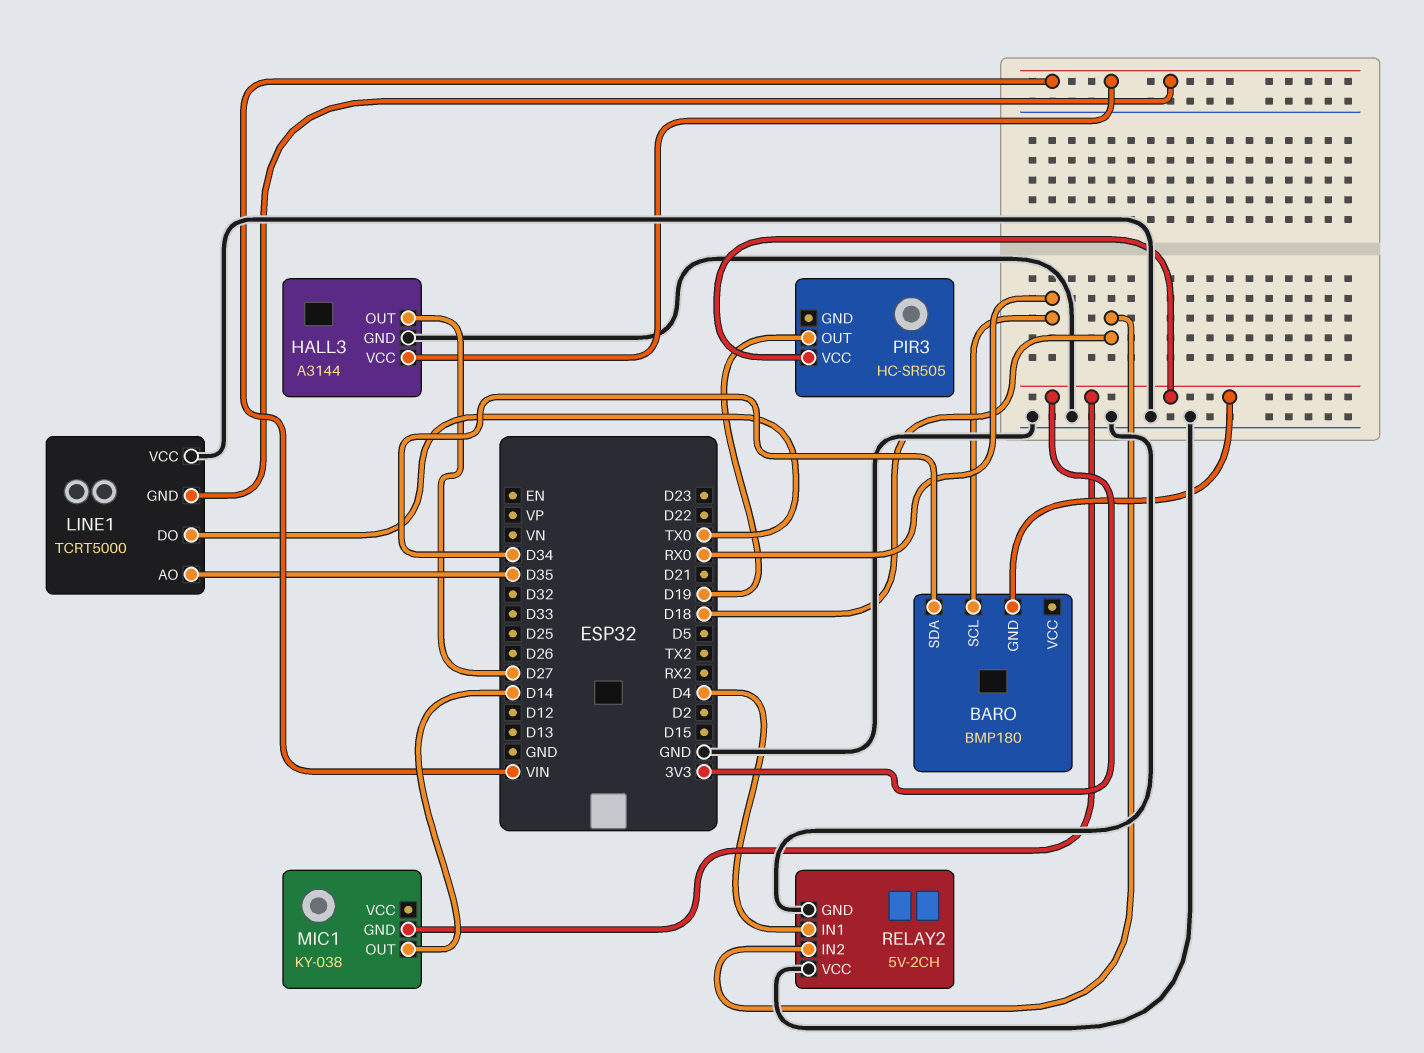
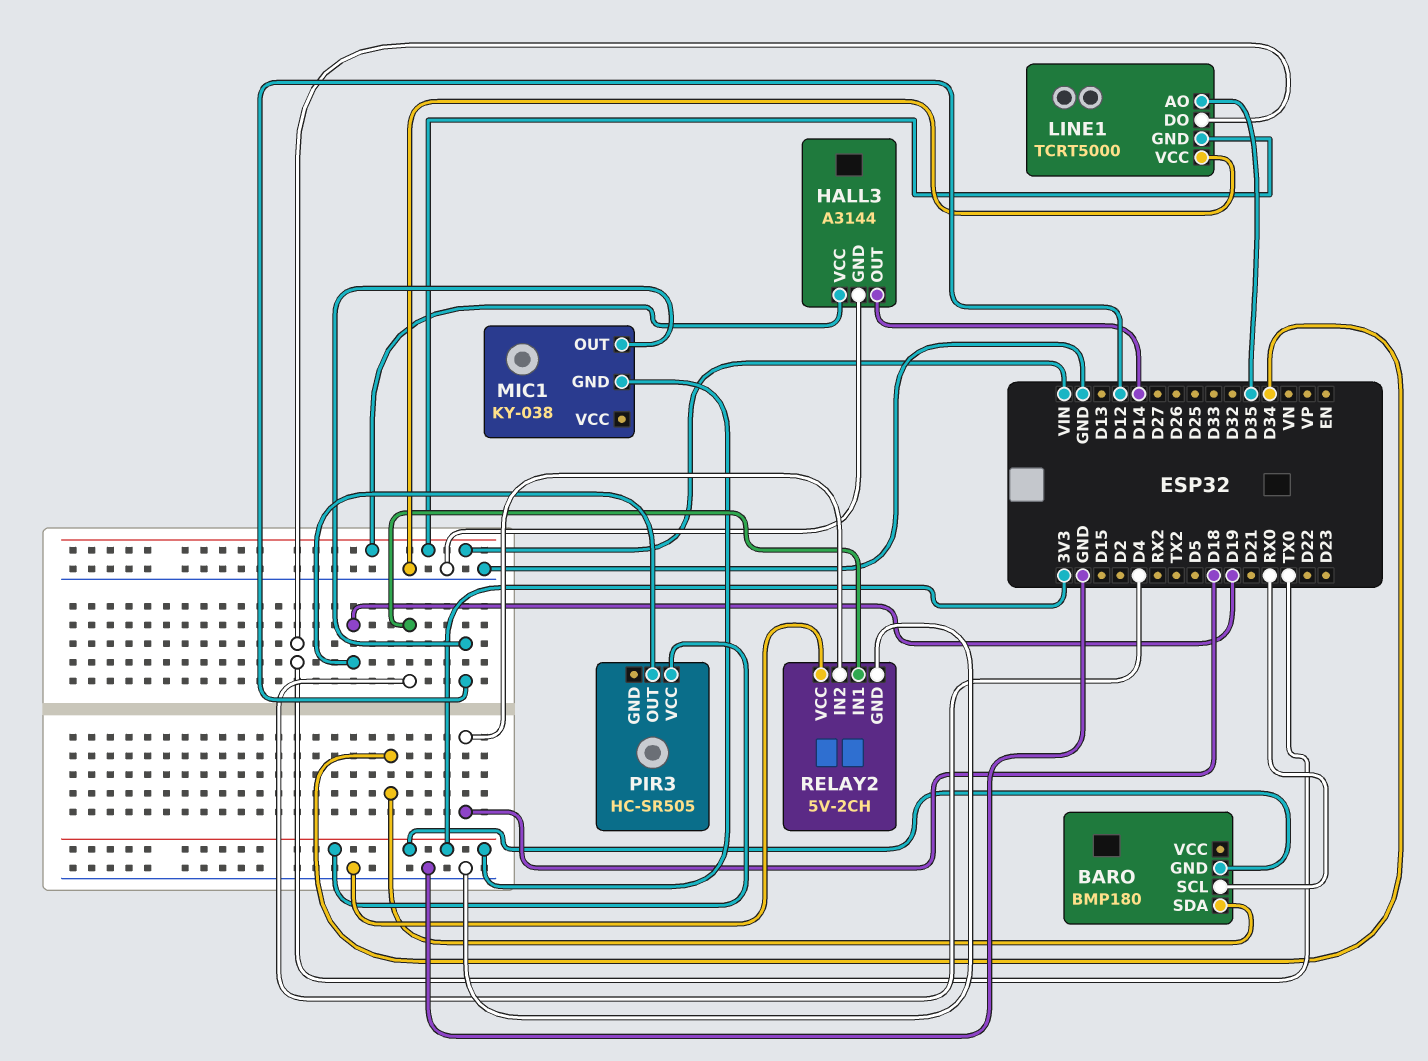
HALL3 pin OUT: D27 -> D14
MIC1 pin OUT: D14 -> D12

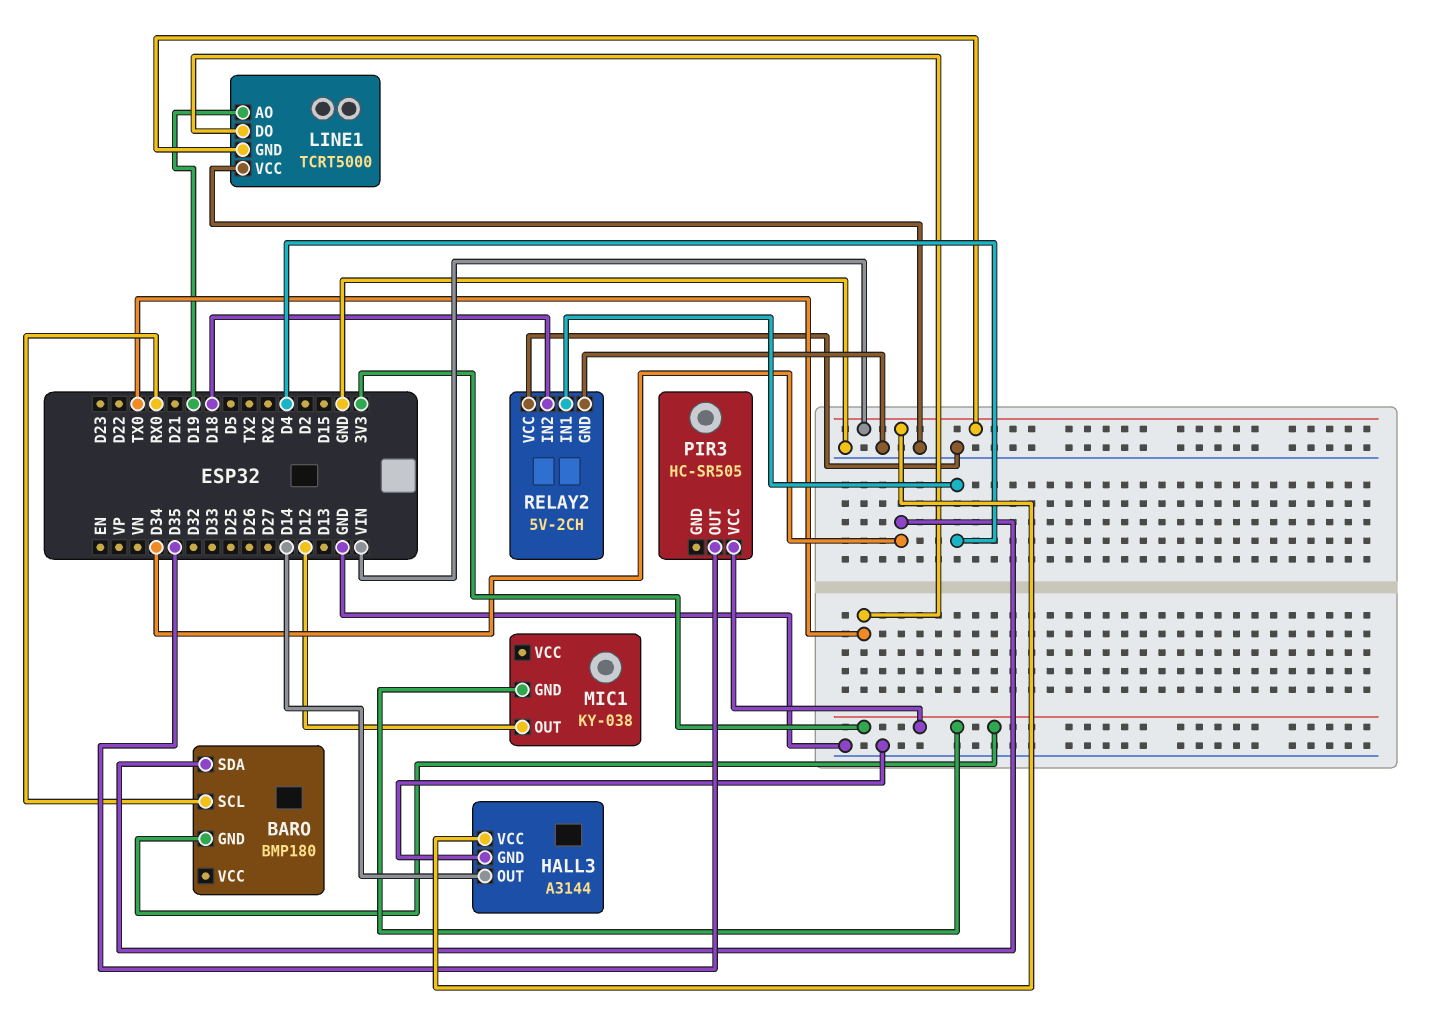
LINE1 pin AO: D35 -> D19
PIR3 pin OUT: D19 -> D35

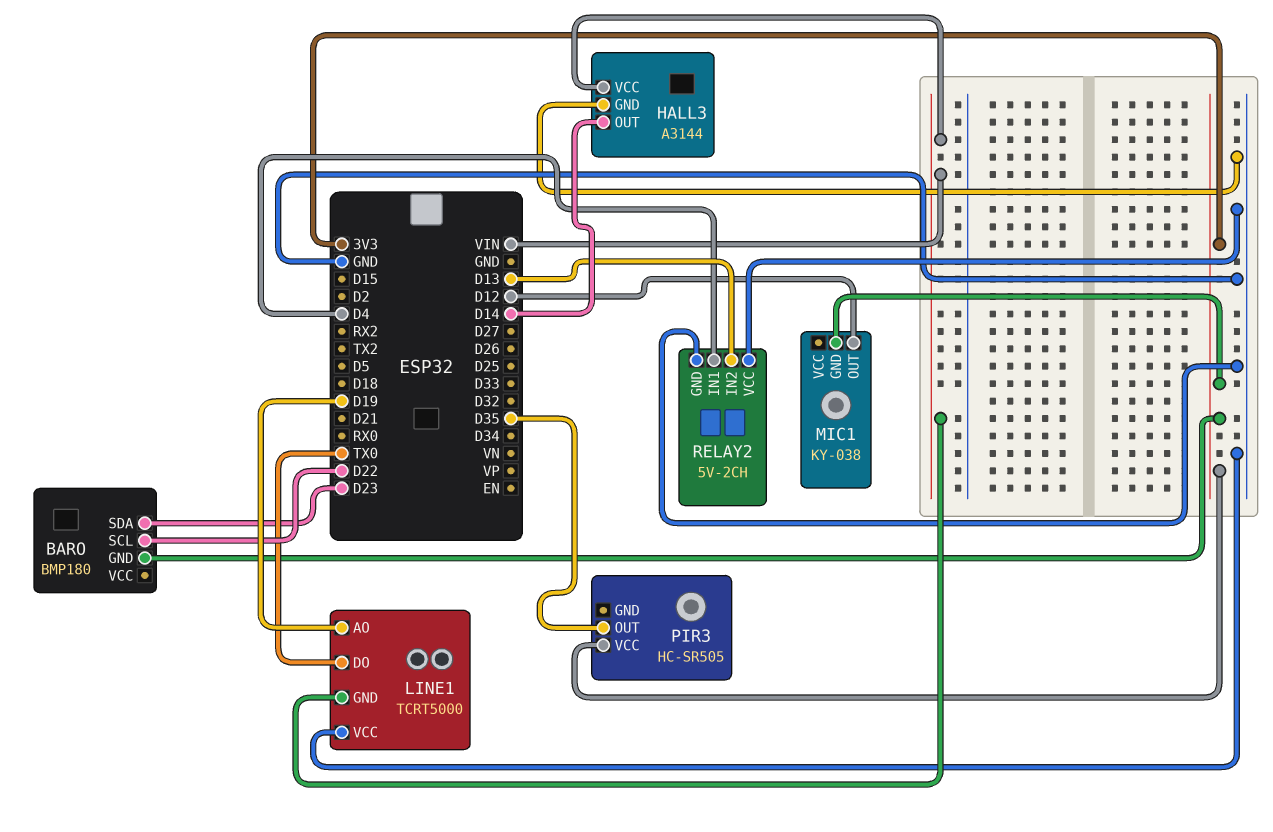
BARO pin SCL: RX0 -> D22
BARO pin SDA: D34 -> D23
RELAY2 pin IN2: D18 -> D13

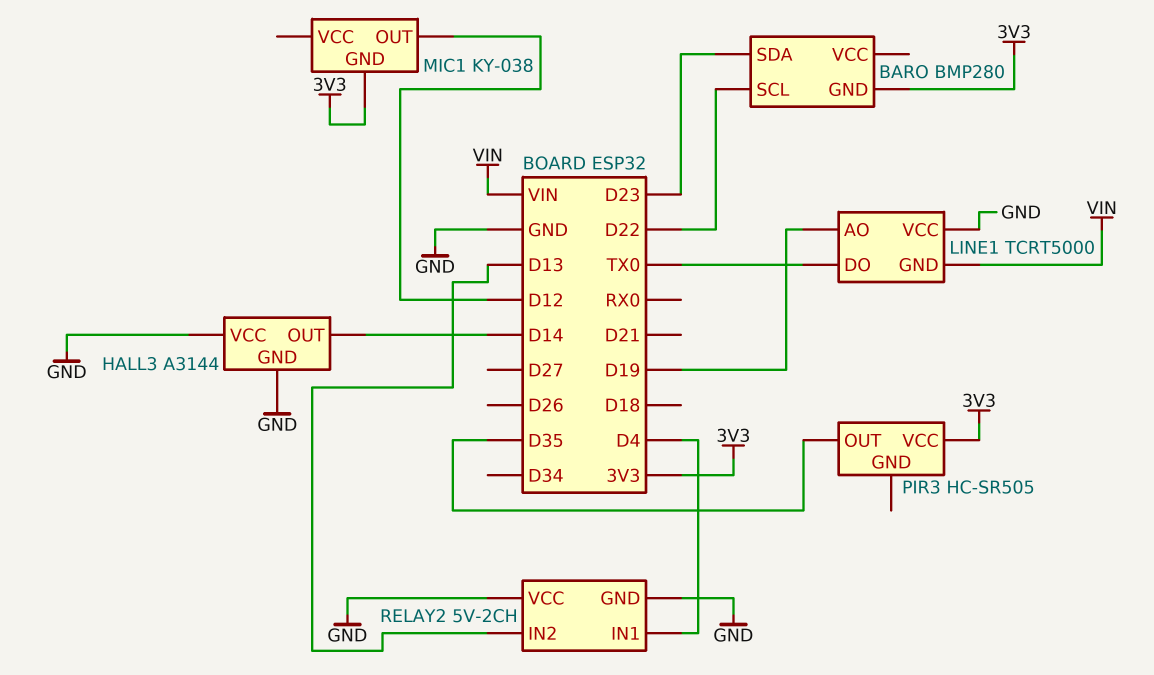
BARO: BMP180 -> BMP280
HALL3 pin VCC: VIN -> GND

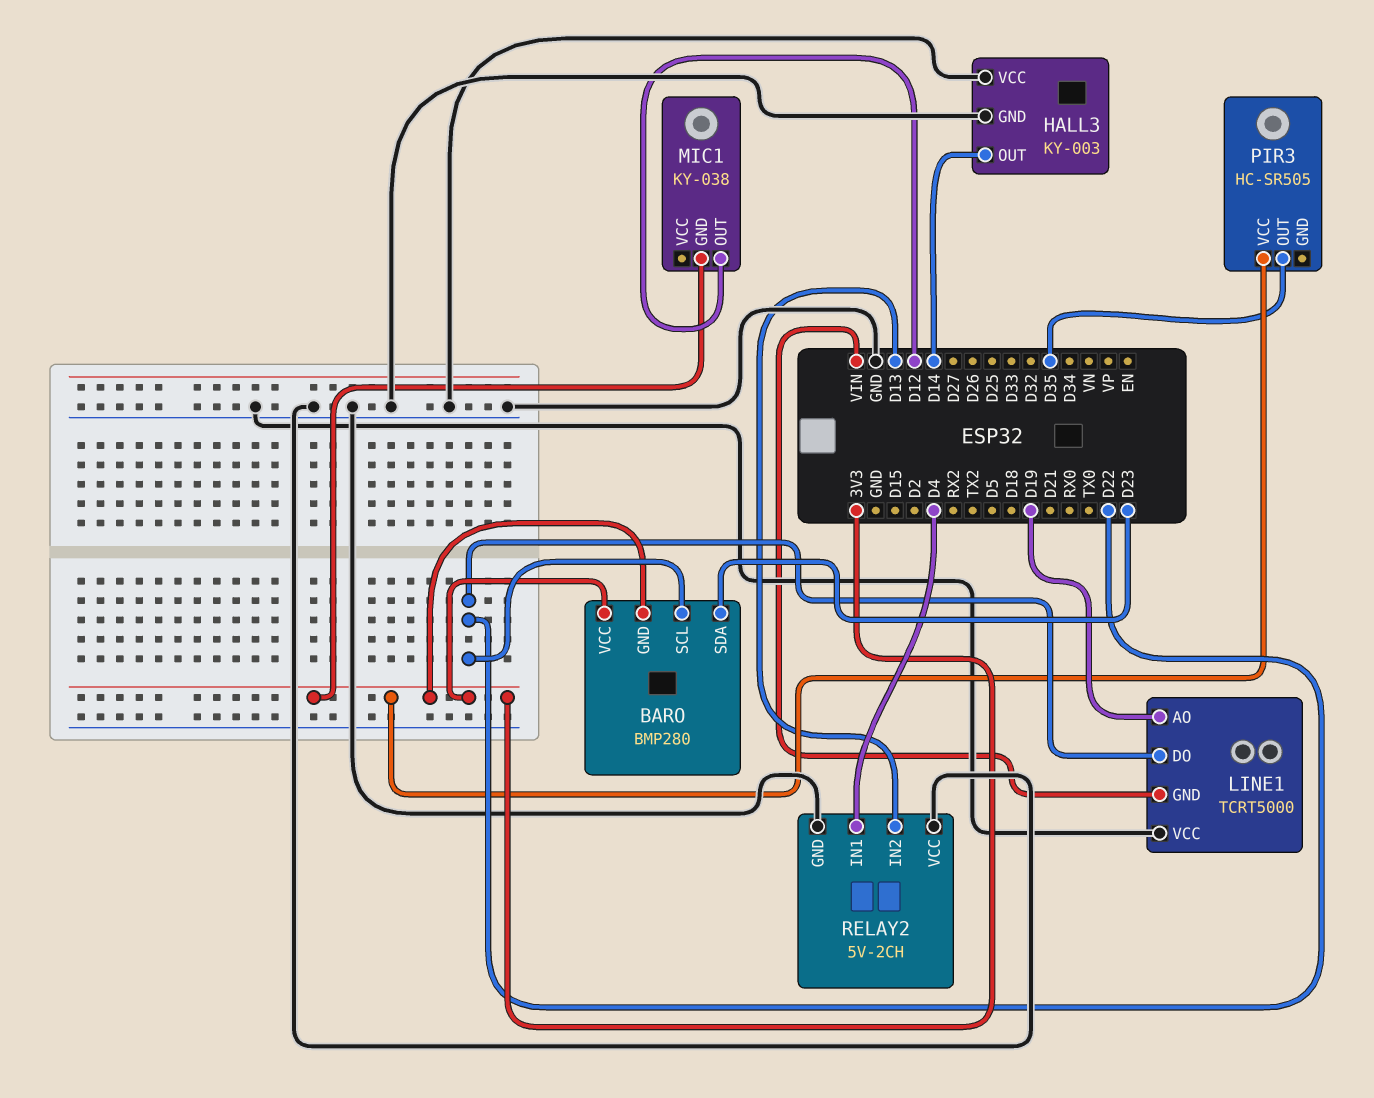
BARO pin VCC: none -> 3V3
HALL3: A3144 -> KY-003
LINE1 pin DO: TX0 -> D22

